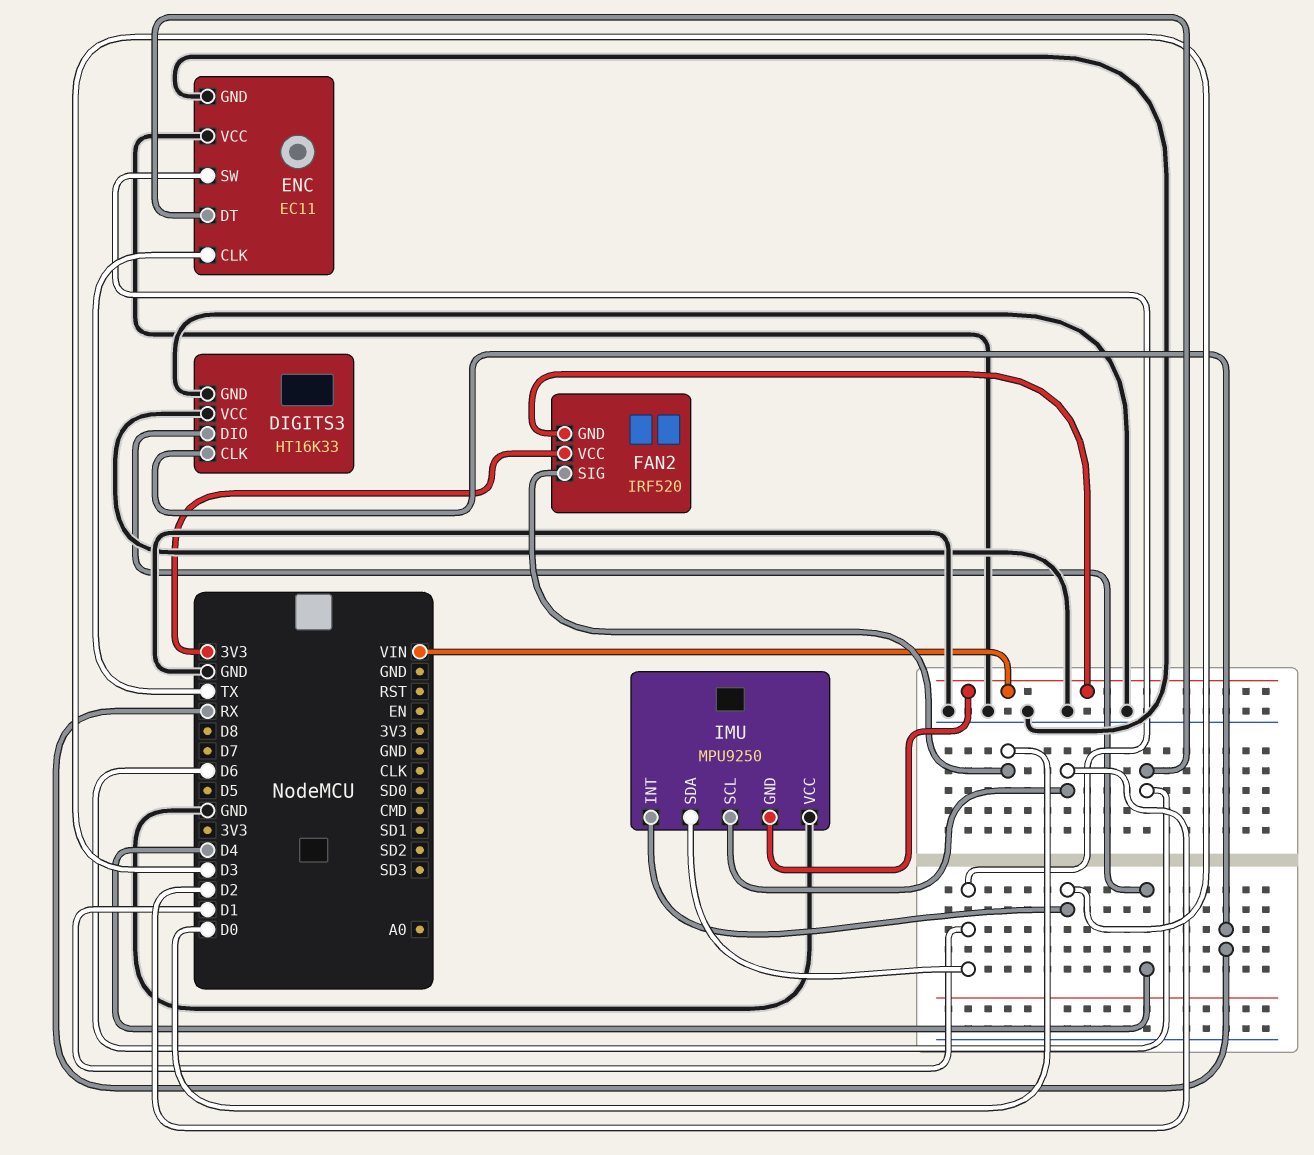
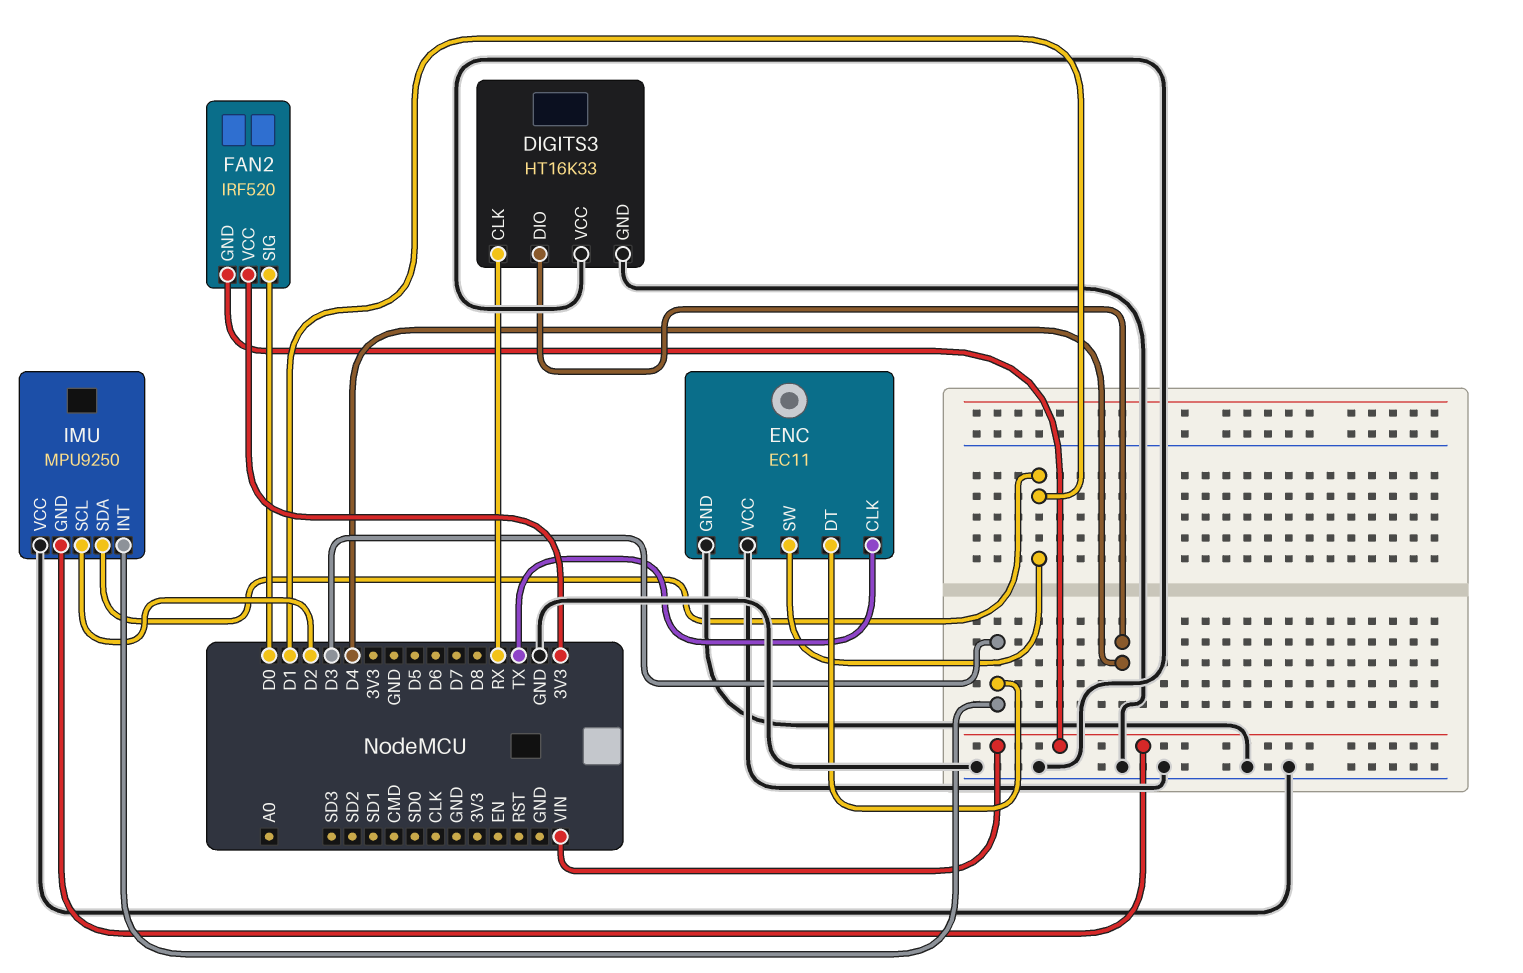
ENC pin DT: D6 -> D3

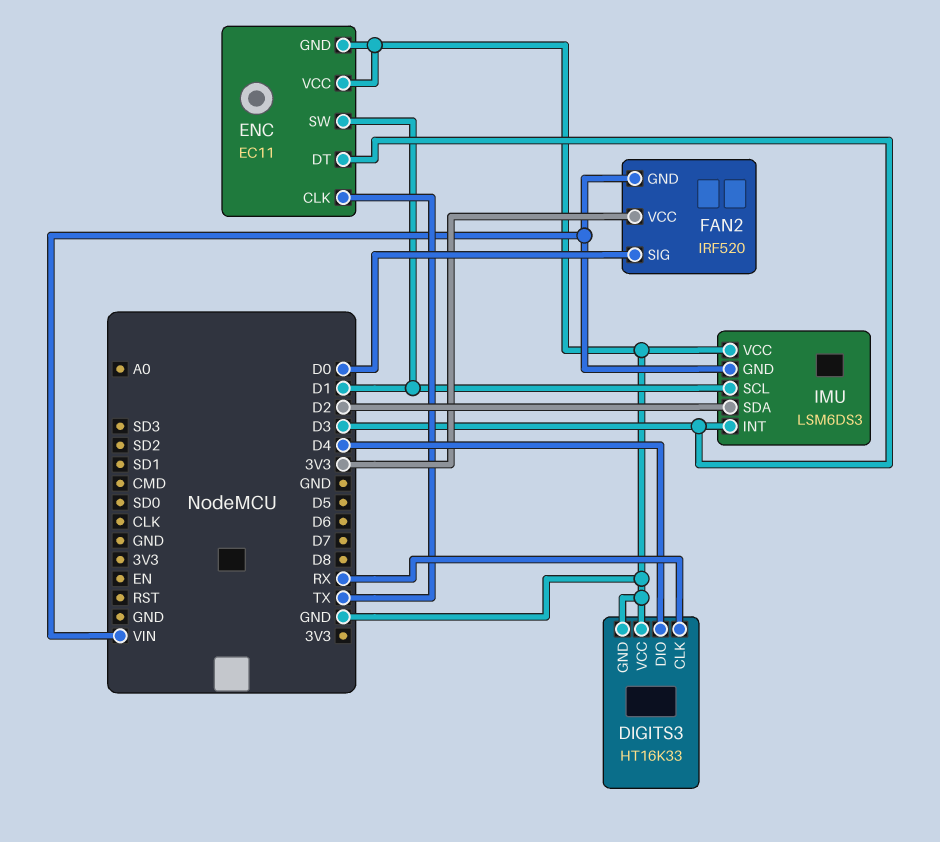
IMU: MPU9250 -> LSM6DS3
IMU pin SCL: D2 -> D1
IMU pin SDA: D1 -> D2

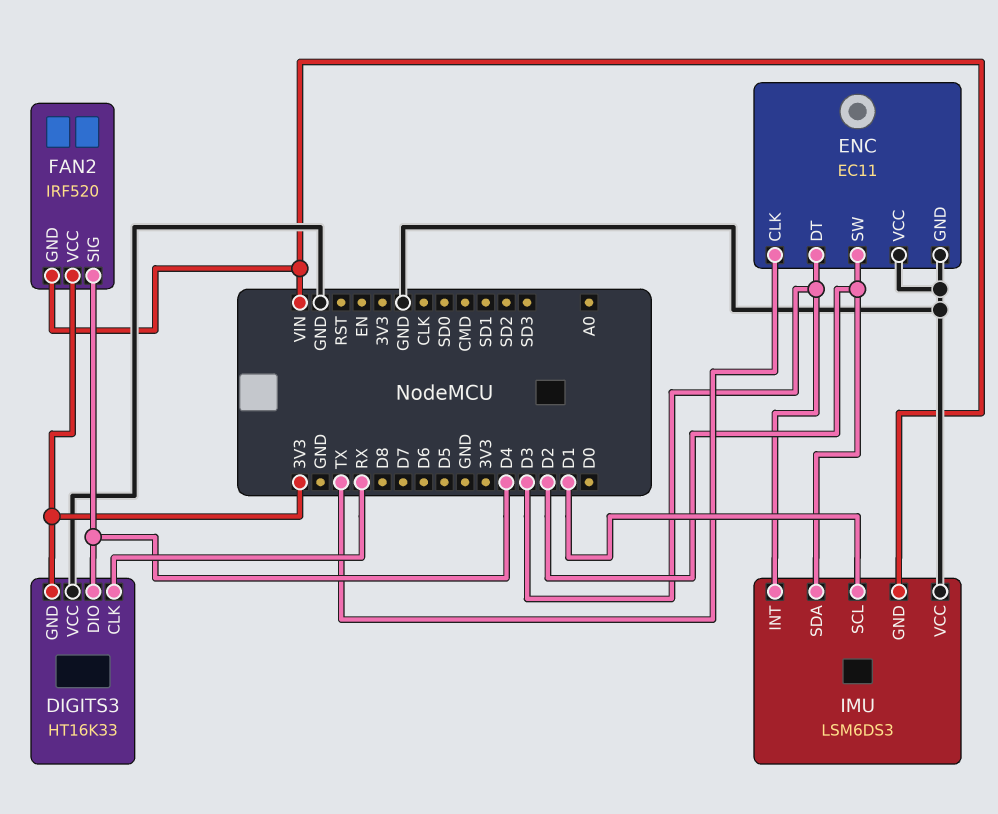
DIGITS3 pin GND: GND -> 3V3
ENC pin SW: D1 -> D2
FAN2 pin SIG: D0 -> D4

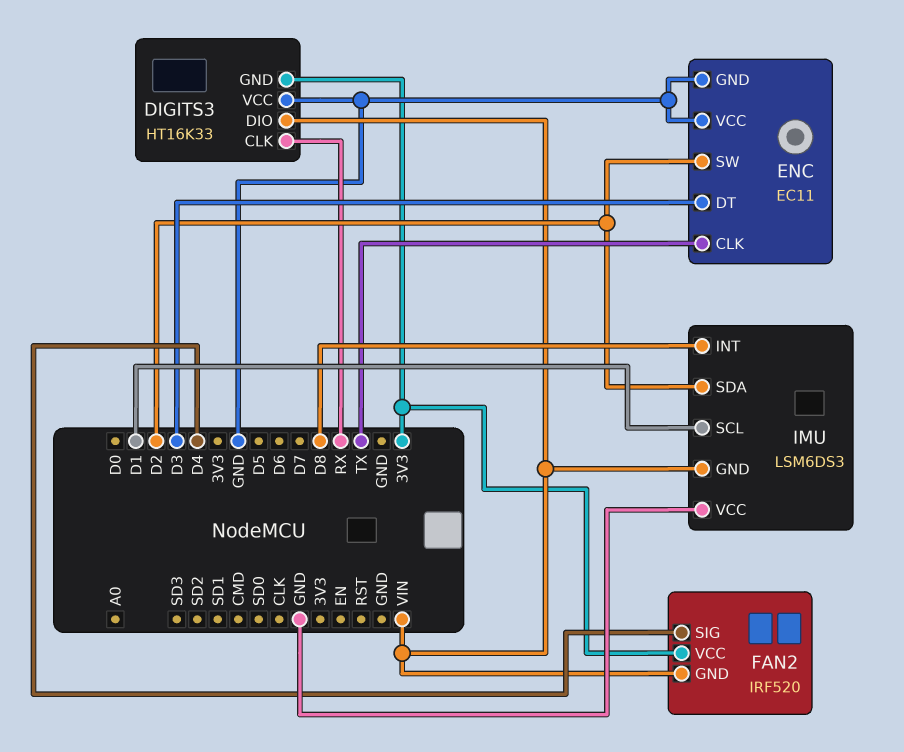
DIGITS3 pin DIO: D4 -> VIN
IMU pin INT: D3 -> D8

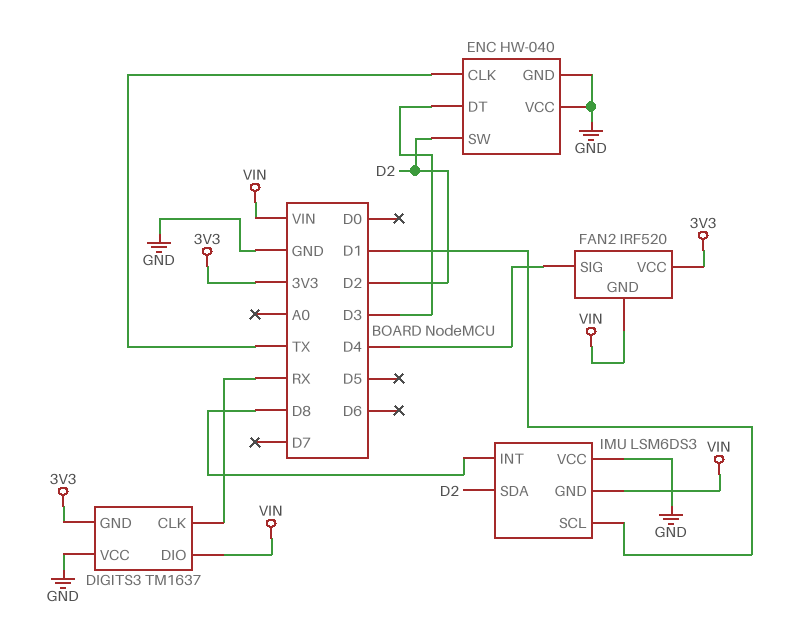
DIGITS3: HT16K33 -> TM1637
ENC: EC11 -> HW-040

